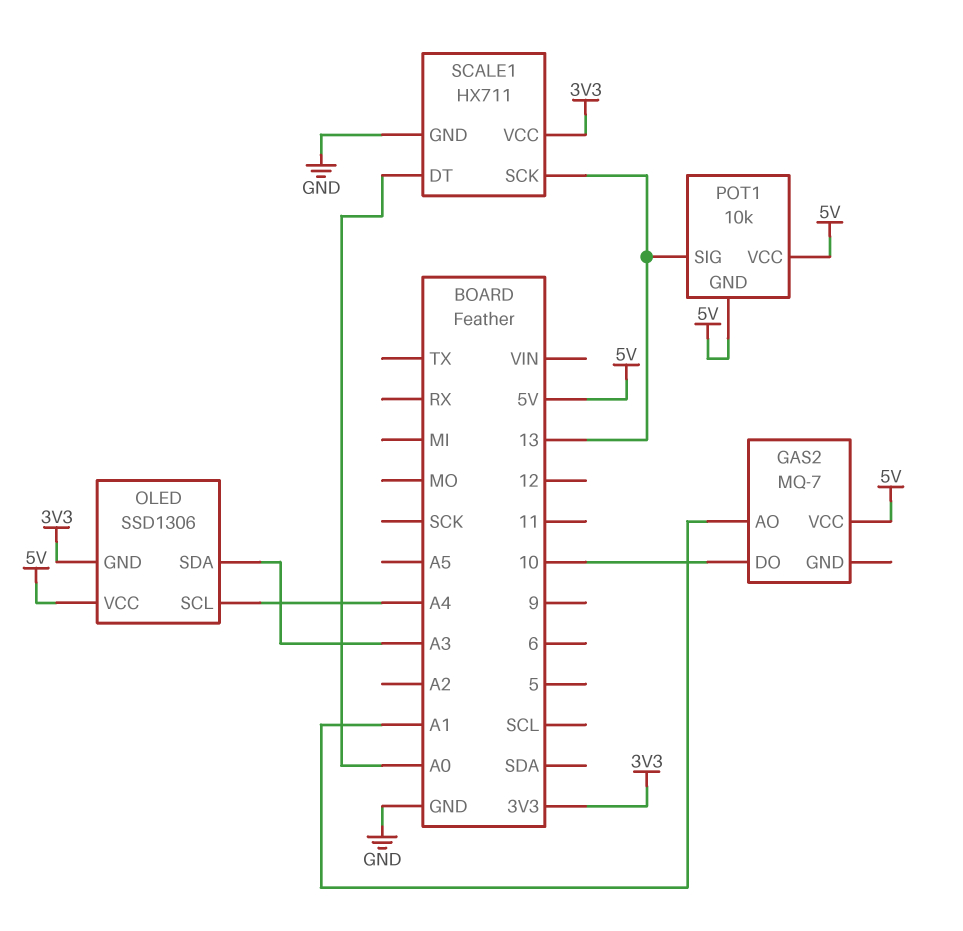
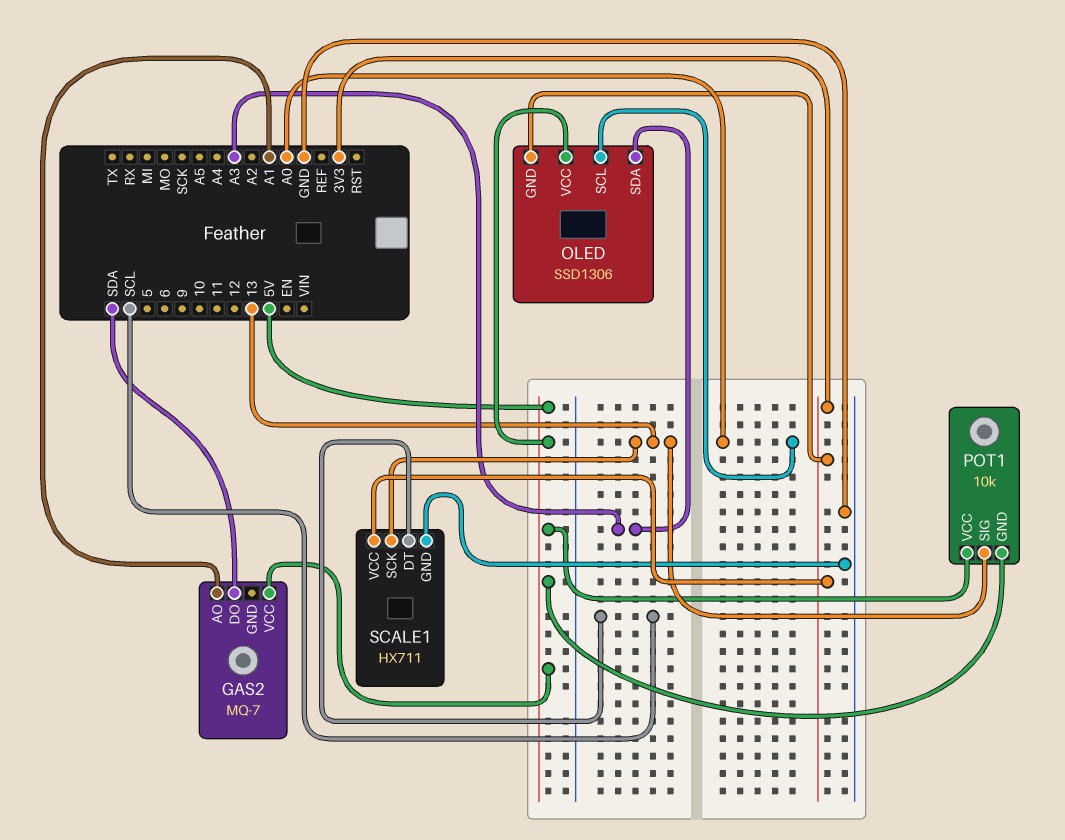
GAS2 pin DO: 10 -> SDA
OLED pin SCL: A4 -> A0
SCALE1 pin DT: A0 -> SCL

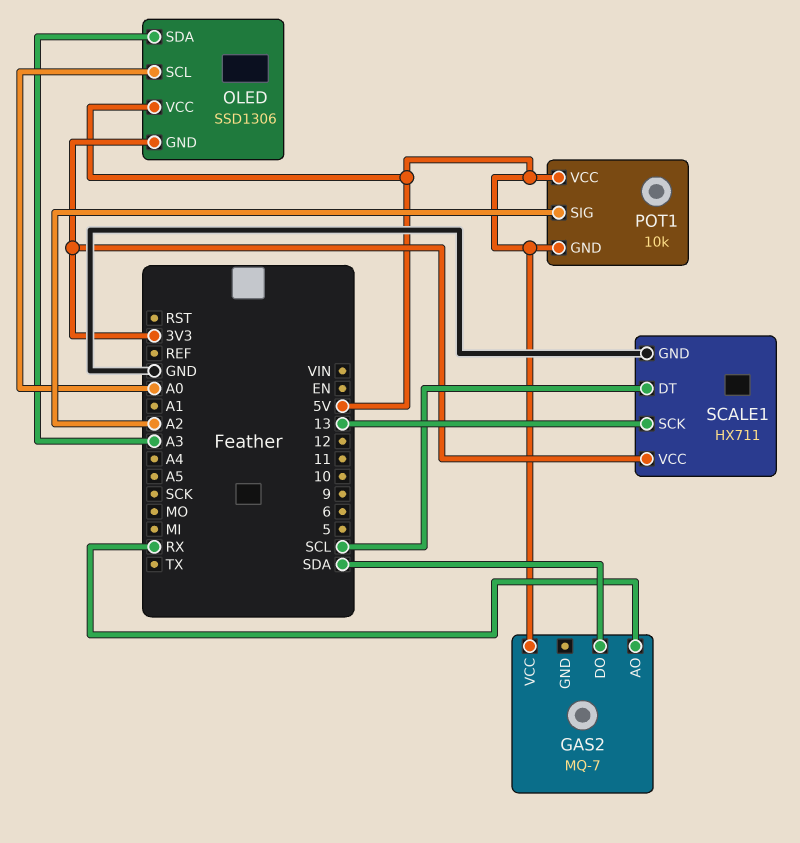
GAS2 pin AO: A1 -> RX
POT1 pin SIG: 13 -> A2

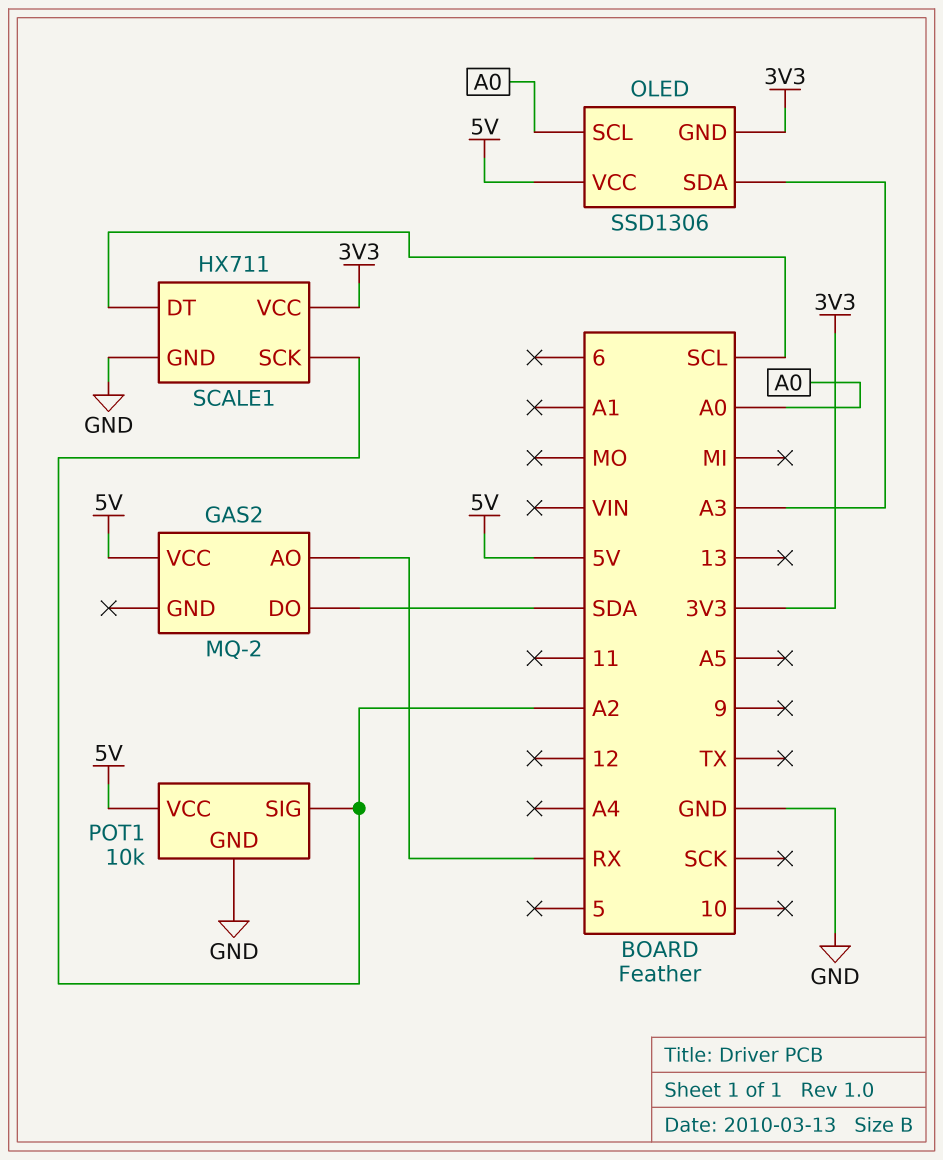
GAS2: MQ-7 -> MQ-2
POT1 pin GND: 5V -> GND
SCALE1 pin SCK: 13 -> A2

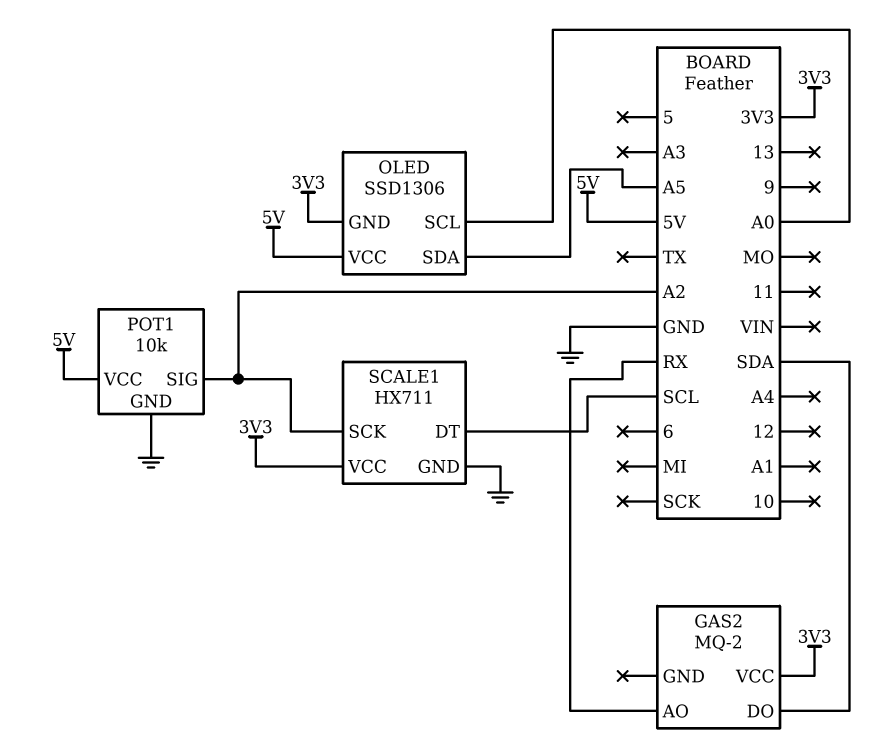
GAS2 pin VCC: 5V -> 3V3
OLED pin SDA: A3 -> A5

